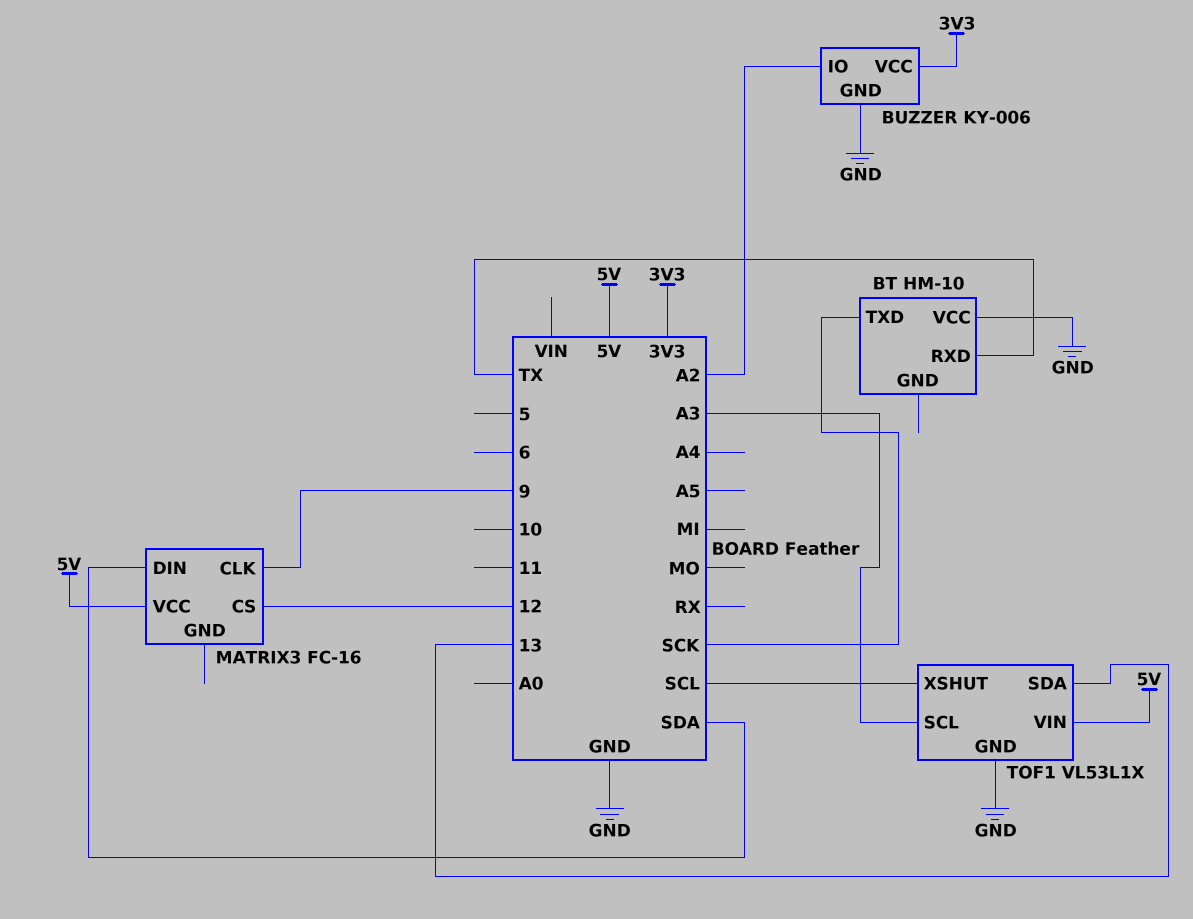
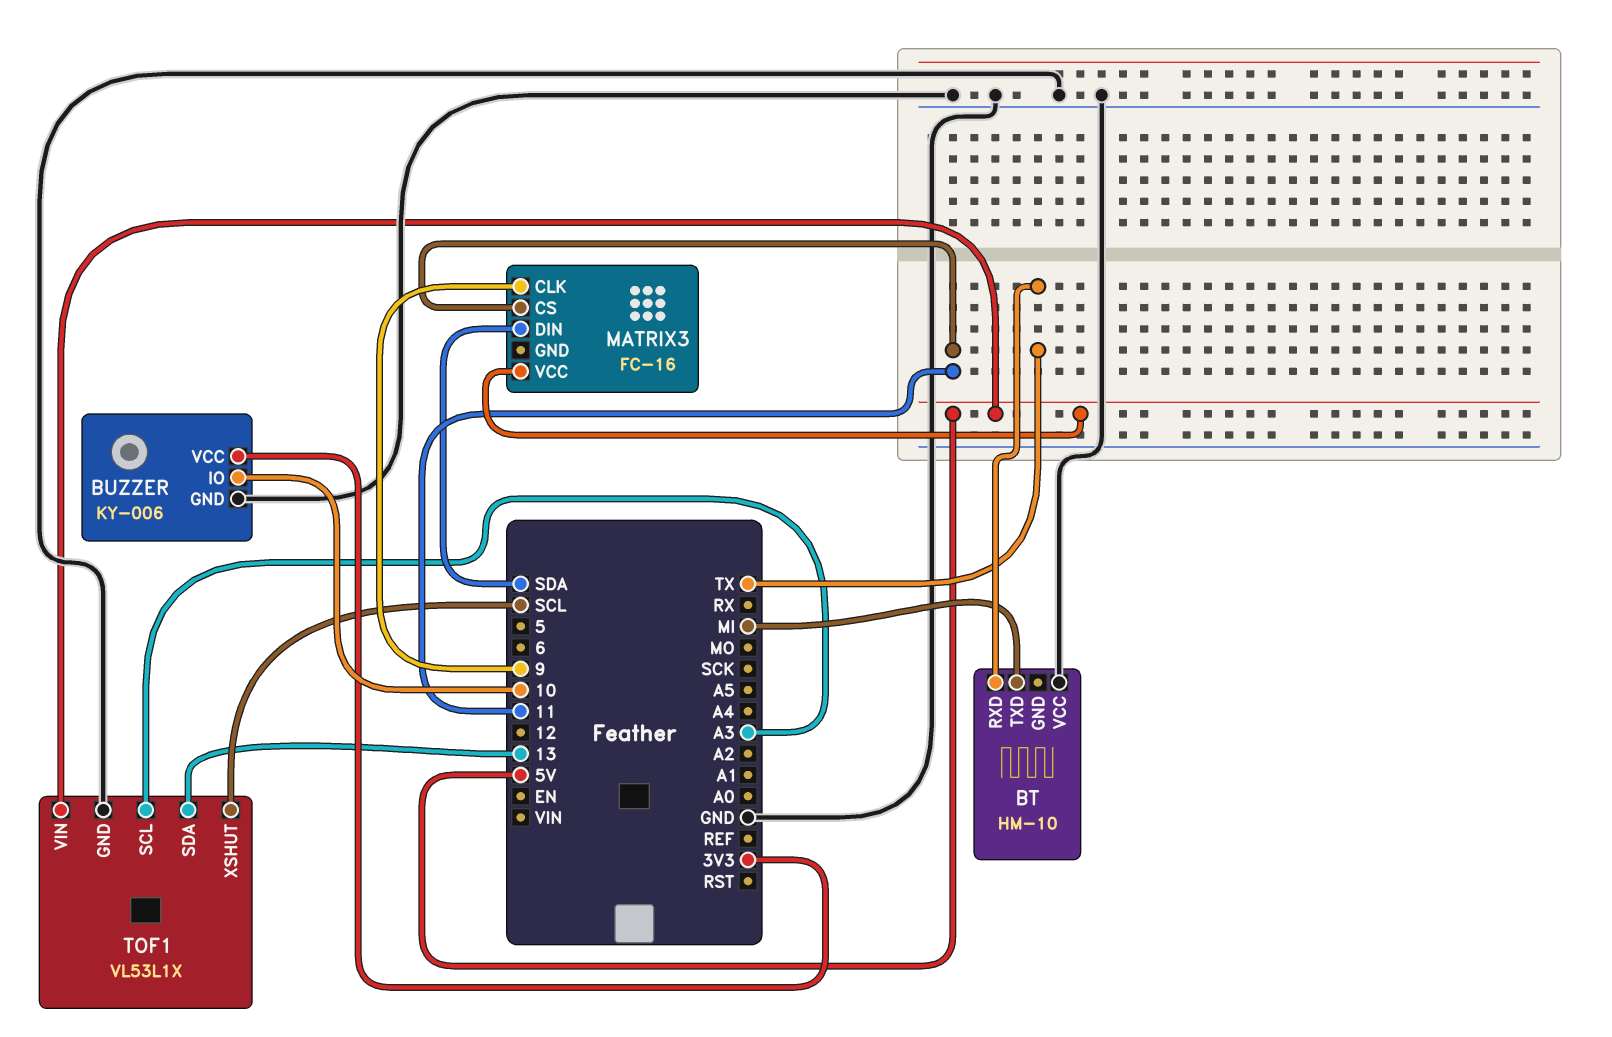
BT pin TXD: SCK -> MI
BUZZER pin IO: A2 -> 10
MATRIX3 pin CS: 12 -> 11

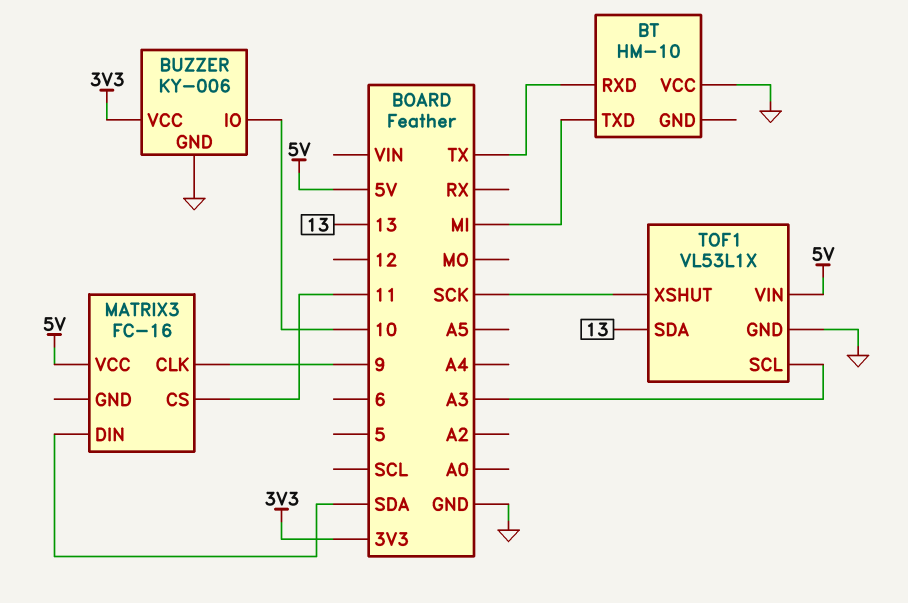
TOF1 pin XSHUT: SCL -> SCK

